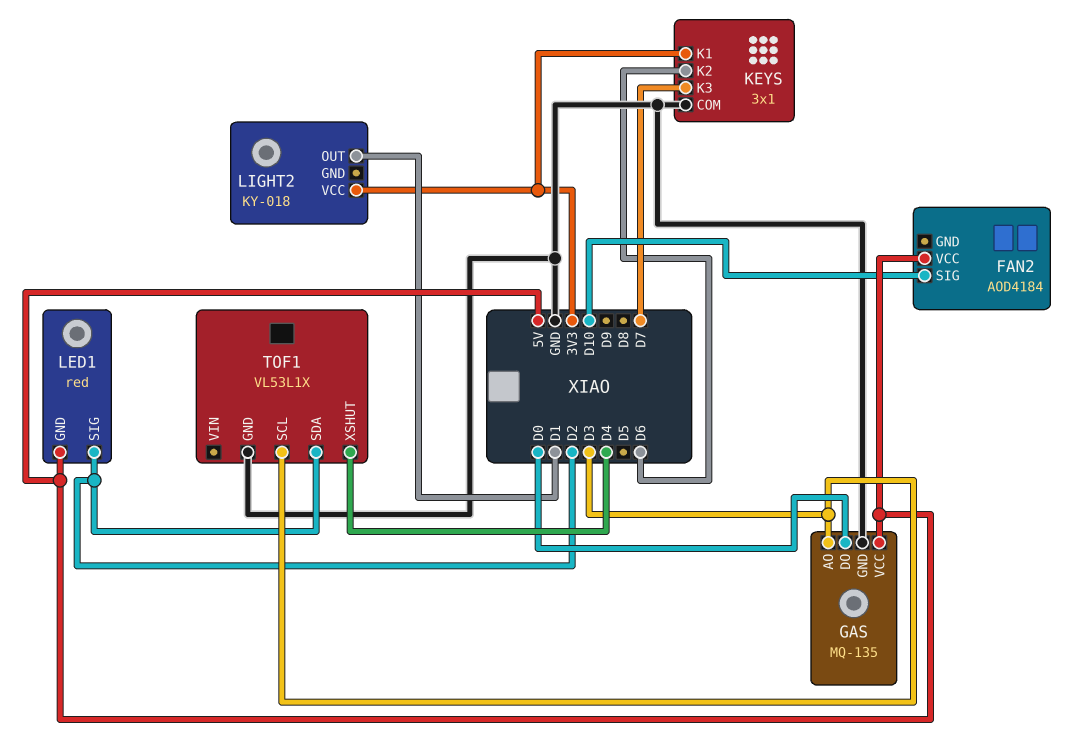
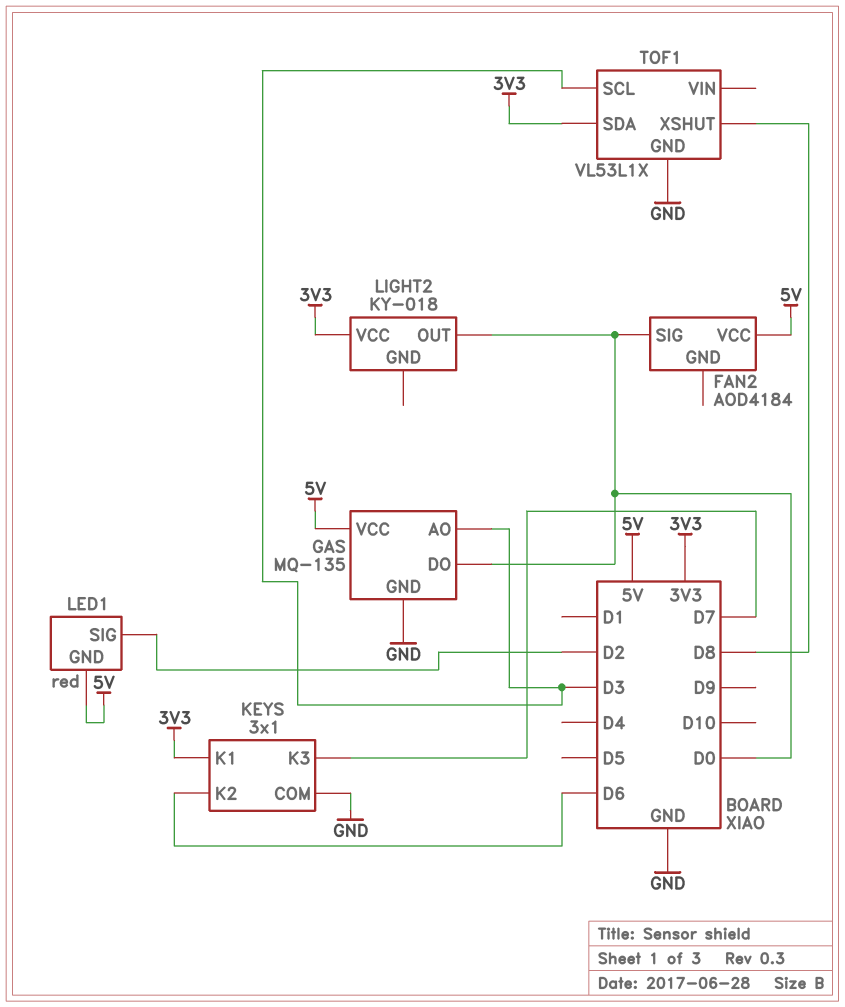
FAN2 pin SIG: D10 -> D0
LIGHT2 pin OUT: D1 -> D0
TOF1 pin SDA: D2 -> 3V3
TOF1 pin XSHUT: D4 -> D8

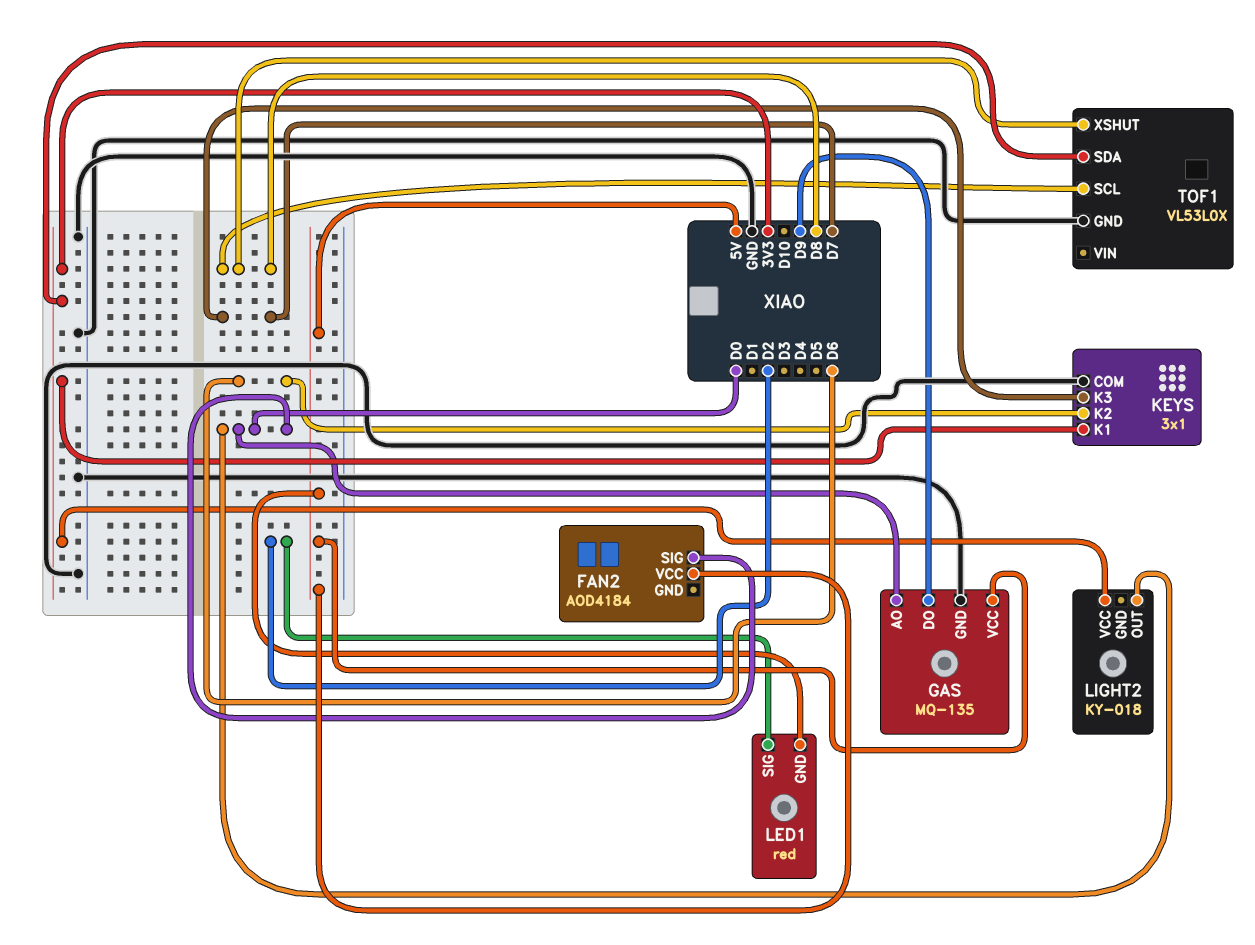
GAS pin AO: D3 -> D0
GAS pin DO: D0 -> D9
TOF1: VL53L1X -> VL53L0X
TOF1 pin SCL: D3 -> D8

